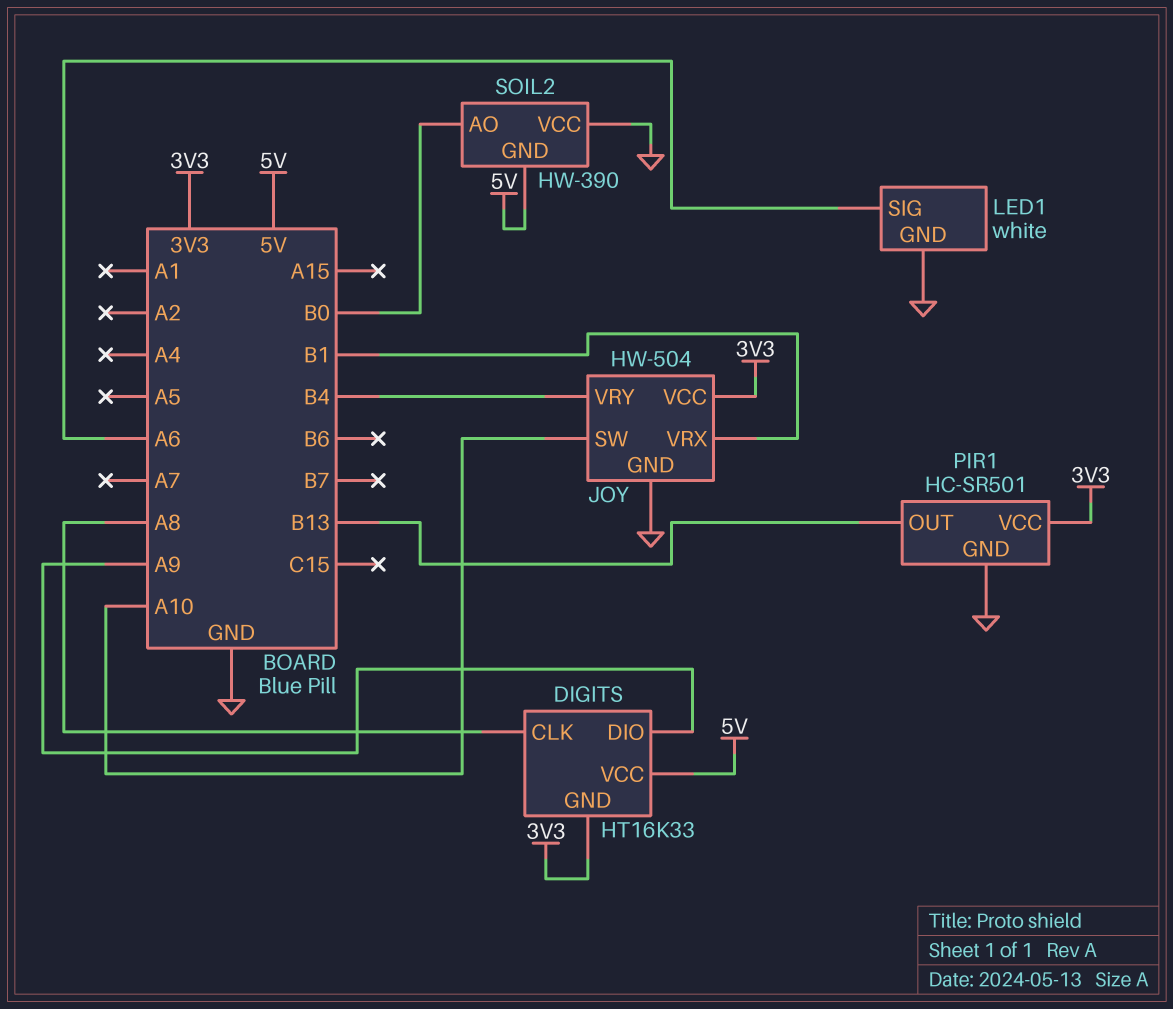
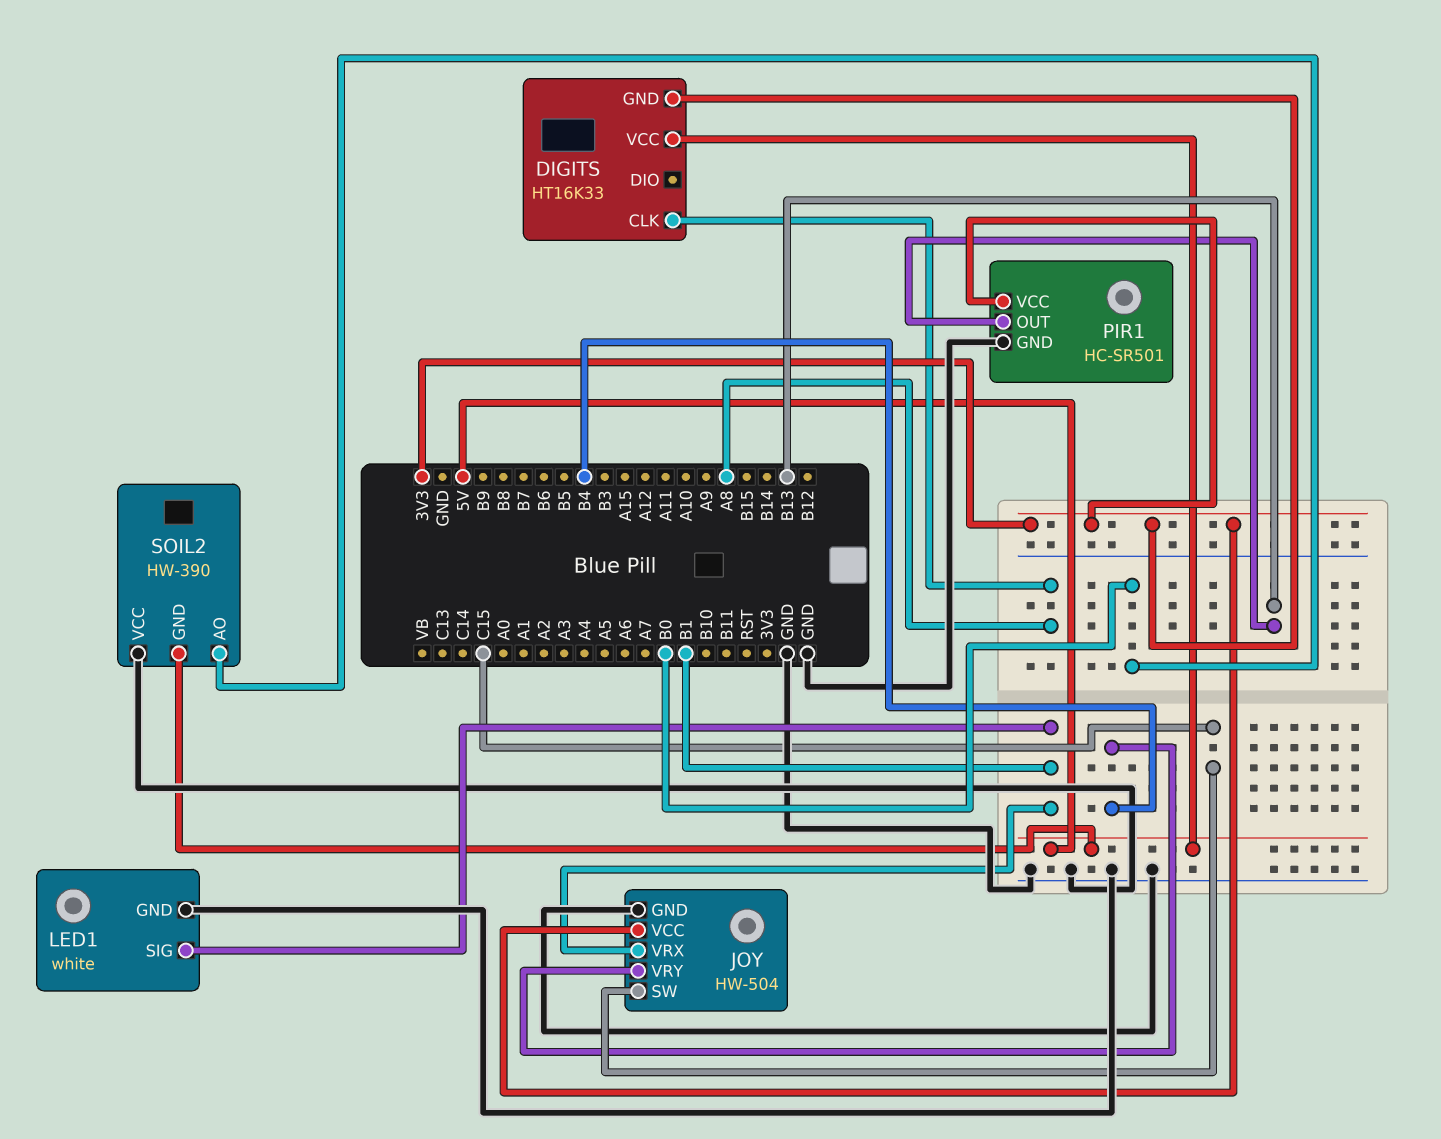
DIGITS pin DIO: A9 -> none
JOY pin SW: A10 -> C15
LED1 pin SIG: A6 -> B1

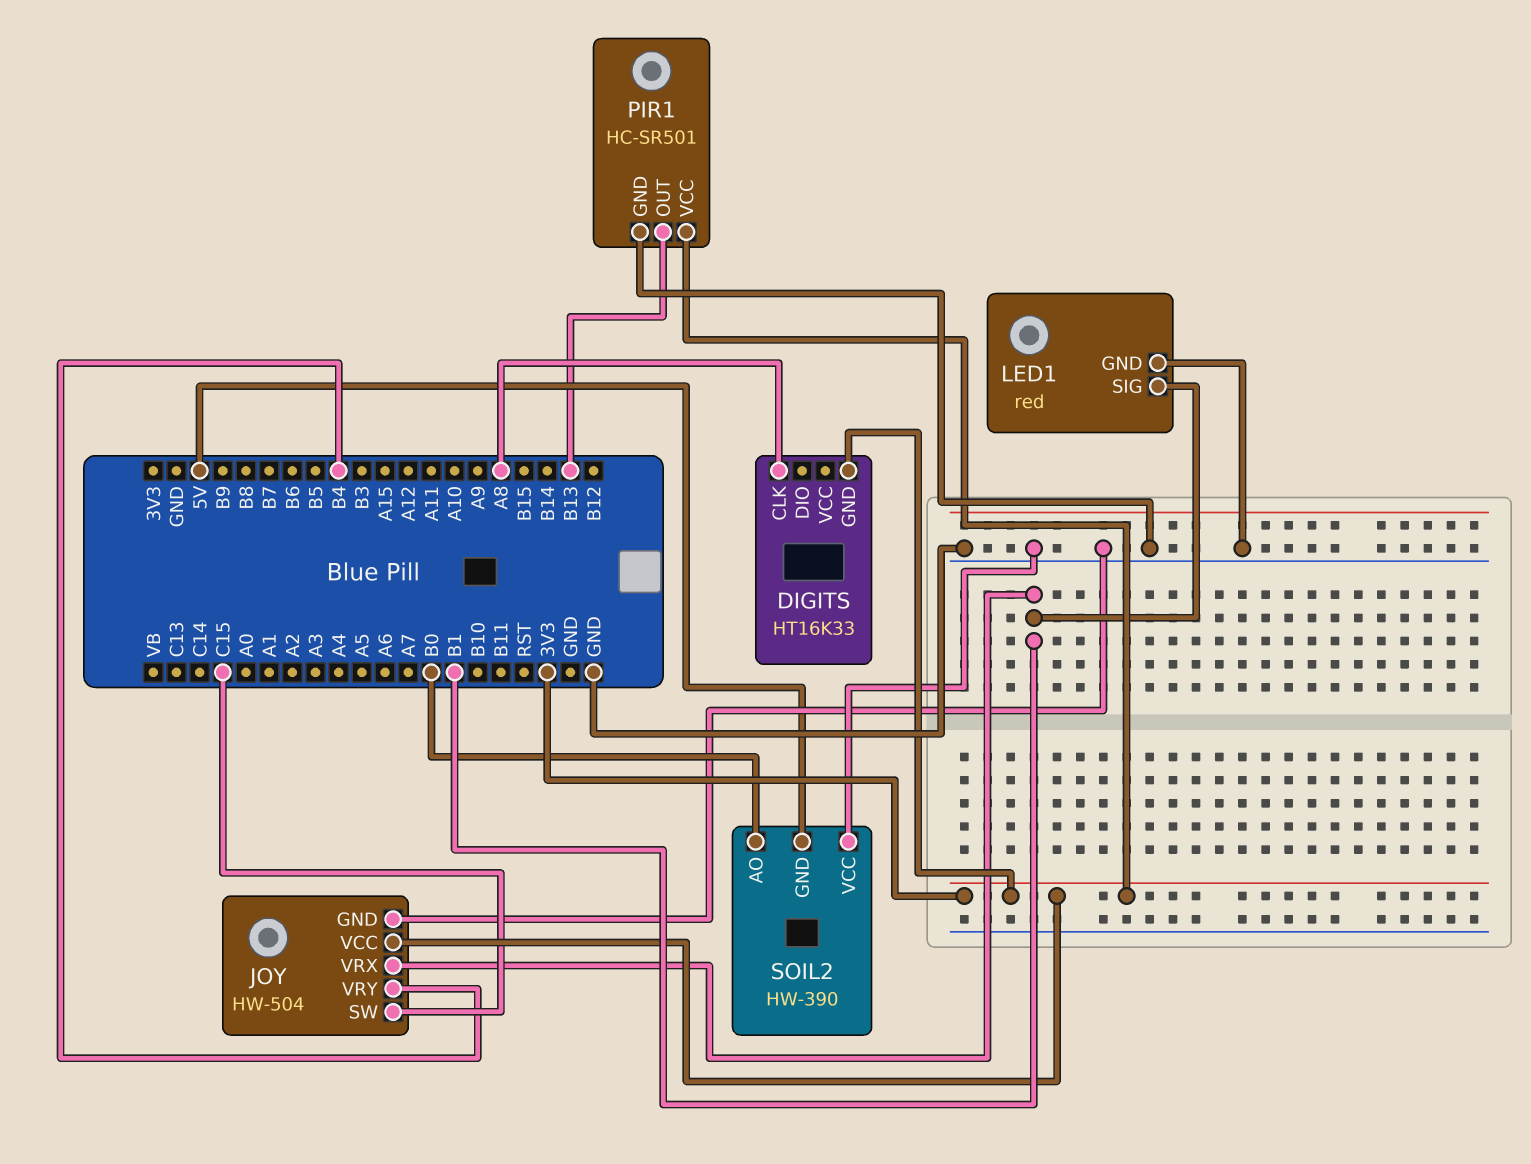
DIGITS pin VCC: 5V -> none
LED1: white -> red

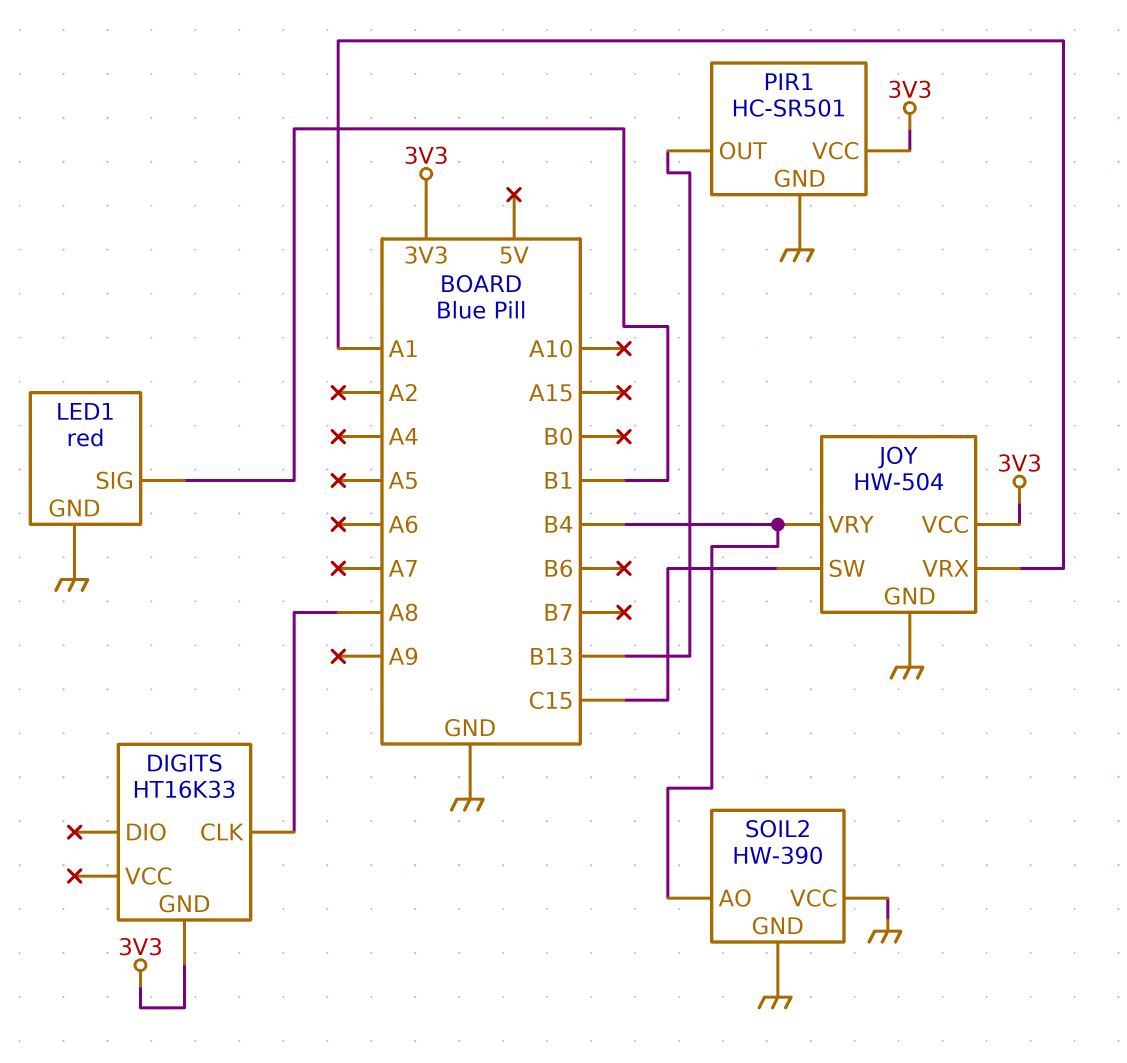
JOY pin VRX: B1 -> A1
SOIL2 pin AO: B0 -> B4
SOIL2 pin GND: 5V -> GND

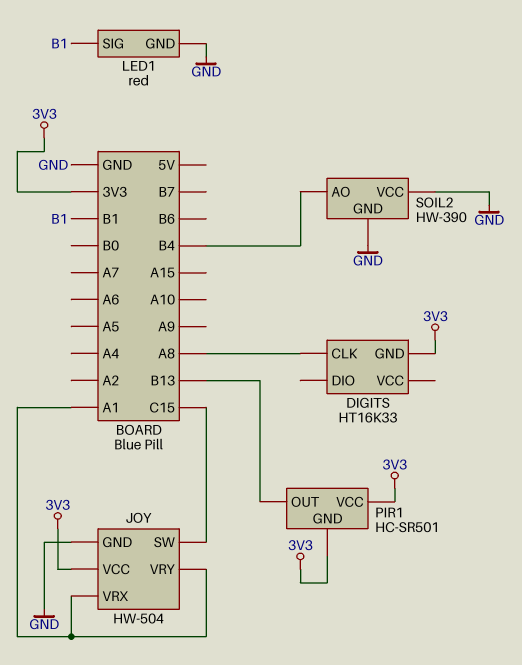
JOY pin VRY: B4 -> A1
PIR1 pin GND: GND -> 3V3

